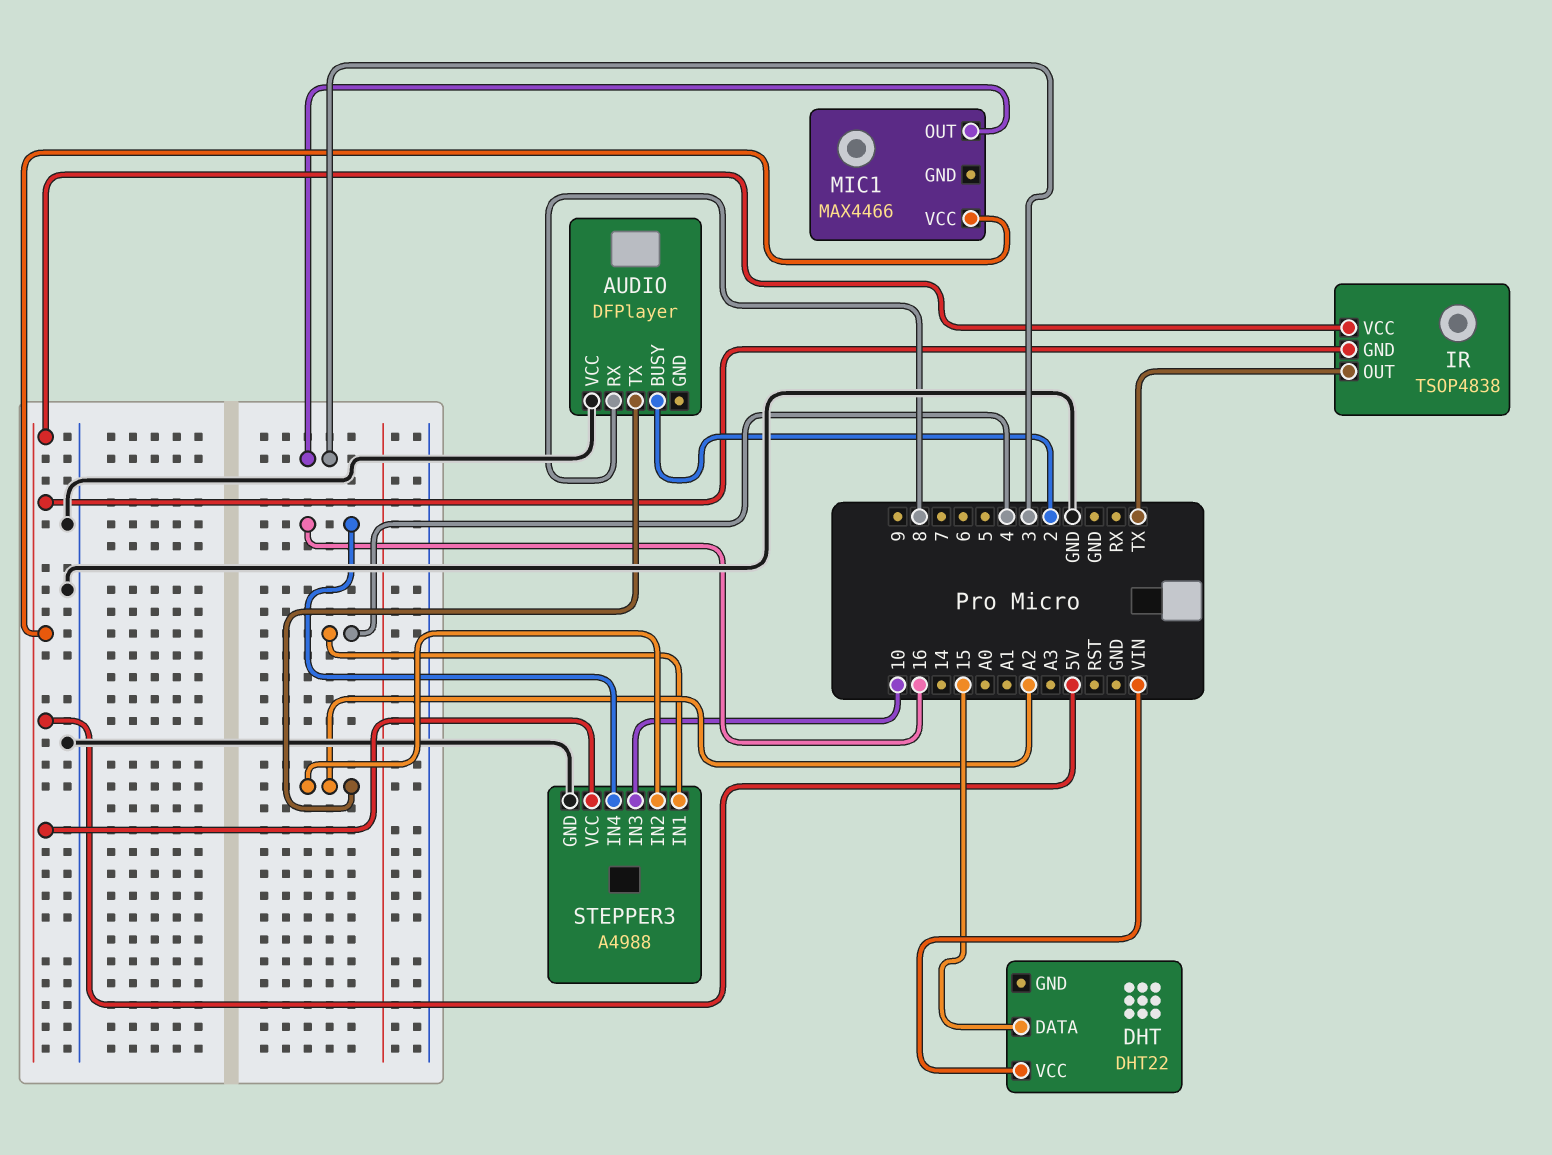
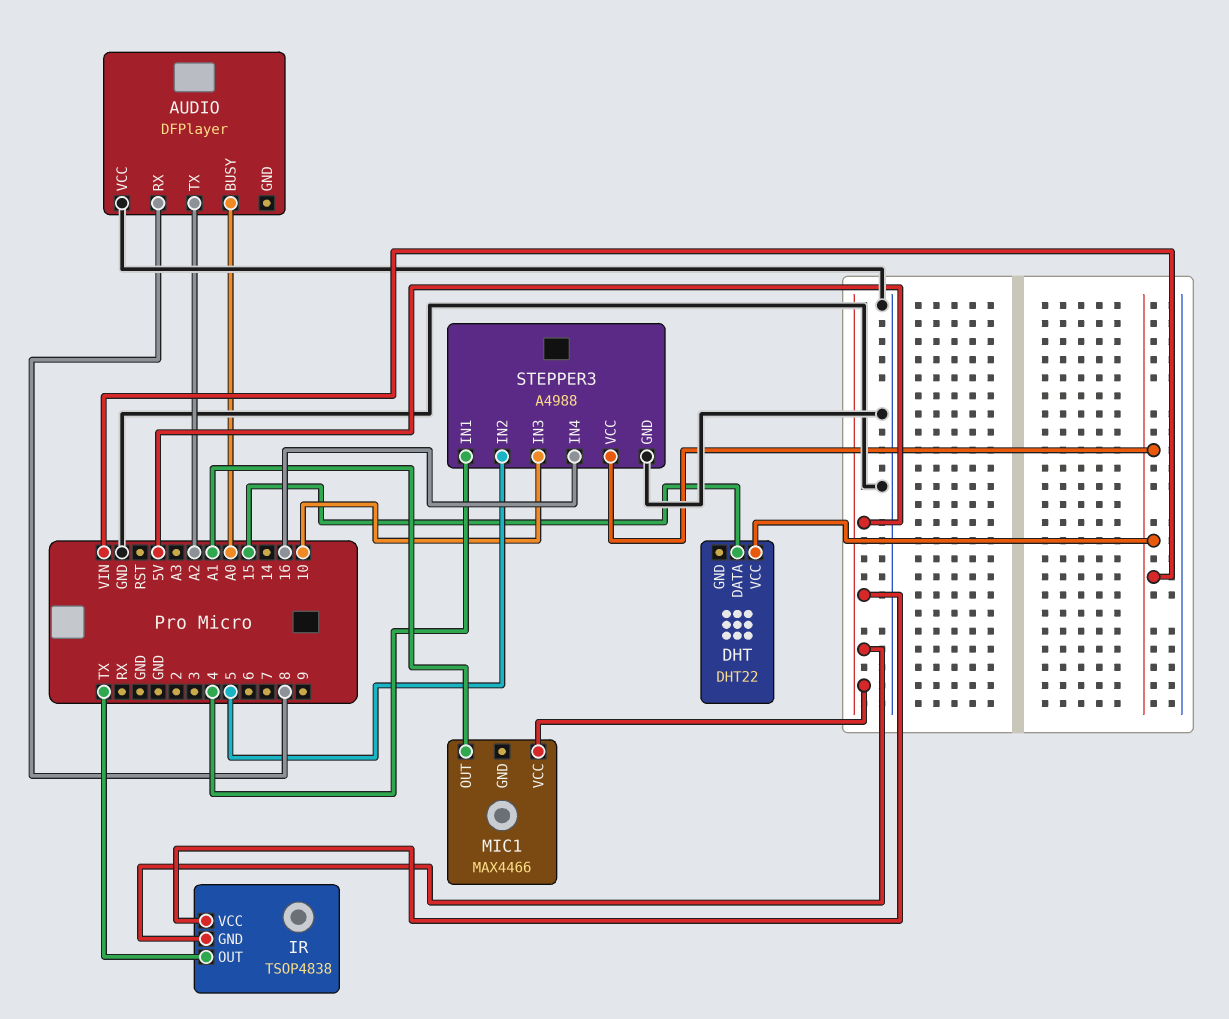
AUDIO pin BUSY: 2 -> A0
MIC1 pin OUT: 3 -> A1
STEPPER3 pin IN2: A2 -> 5
STEPPER3 pin VCC: 5V -> VIN

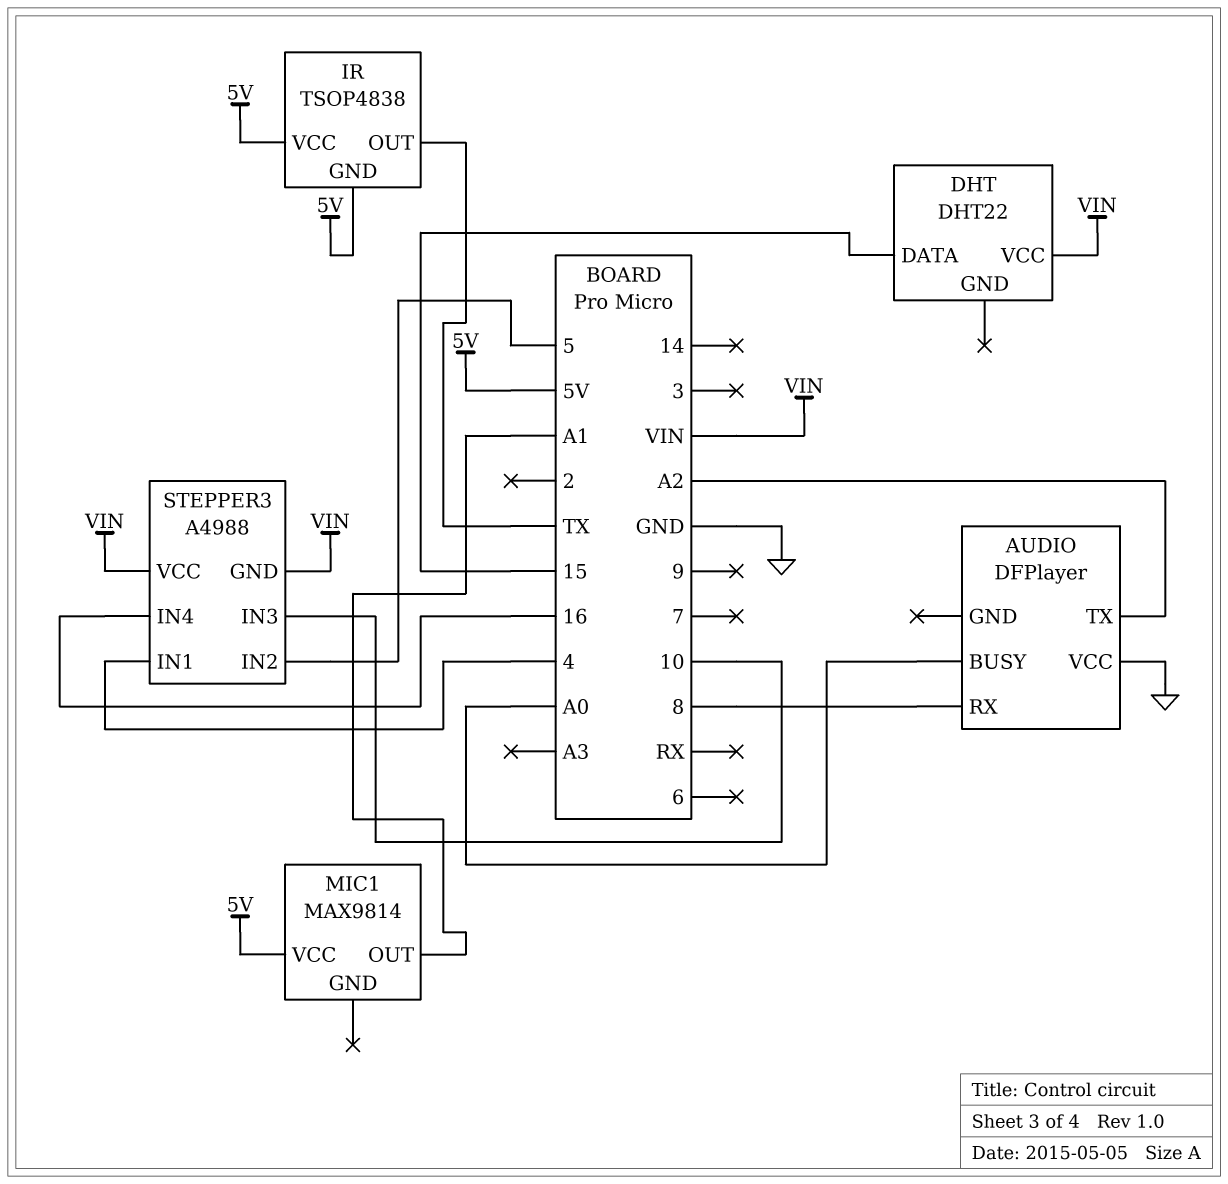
MIC1: MAX4466 -> MAX9814
STEPPER3 pin GND: GND -> VIN

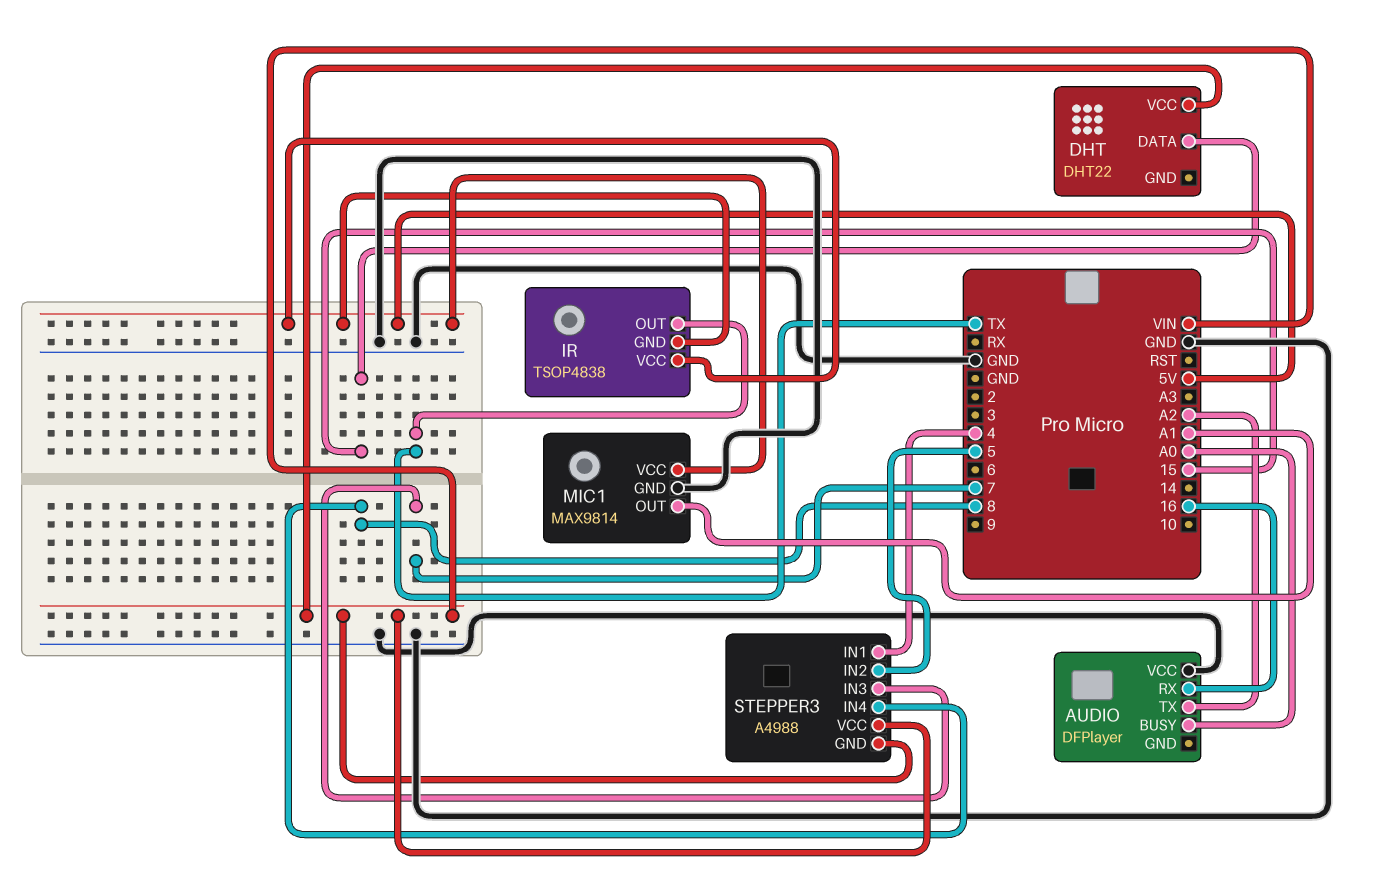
AUDIO pin RX: 8 -> 16
MIC1 pin GND: none -> GND
STEPPER3 pin IN3: 10 -> 7
STEPPER3 pin IN4: 16 -> 8

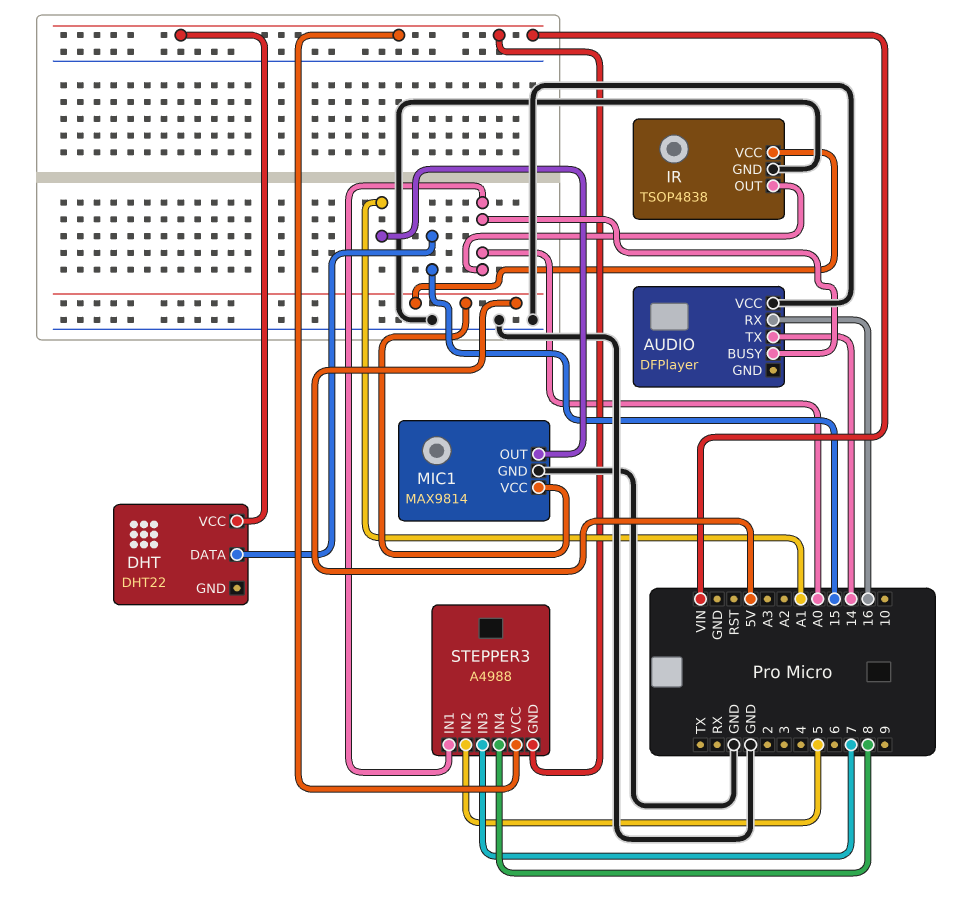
AUDIO pin TX: A2 -> 14
IR pin GND: 5V -> GND
IR pin OUT: TX -> A0
STEPPER3 pin IN1: 4 -> A0

